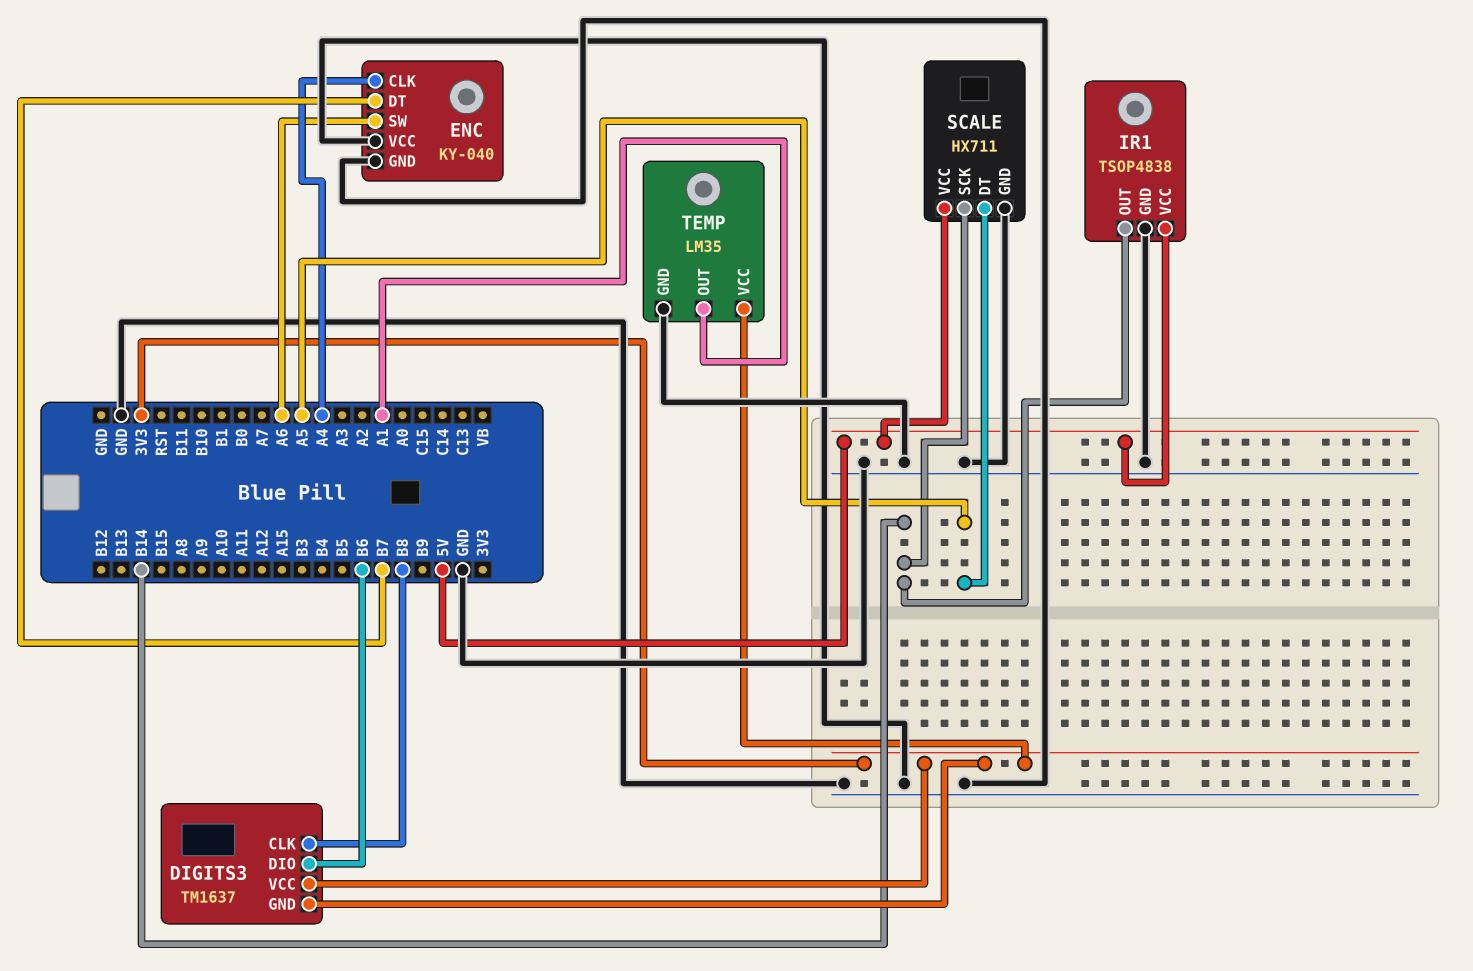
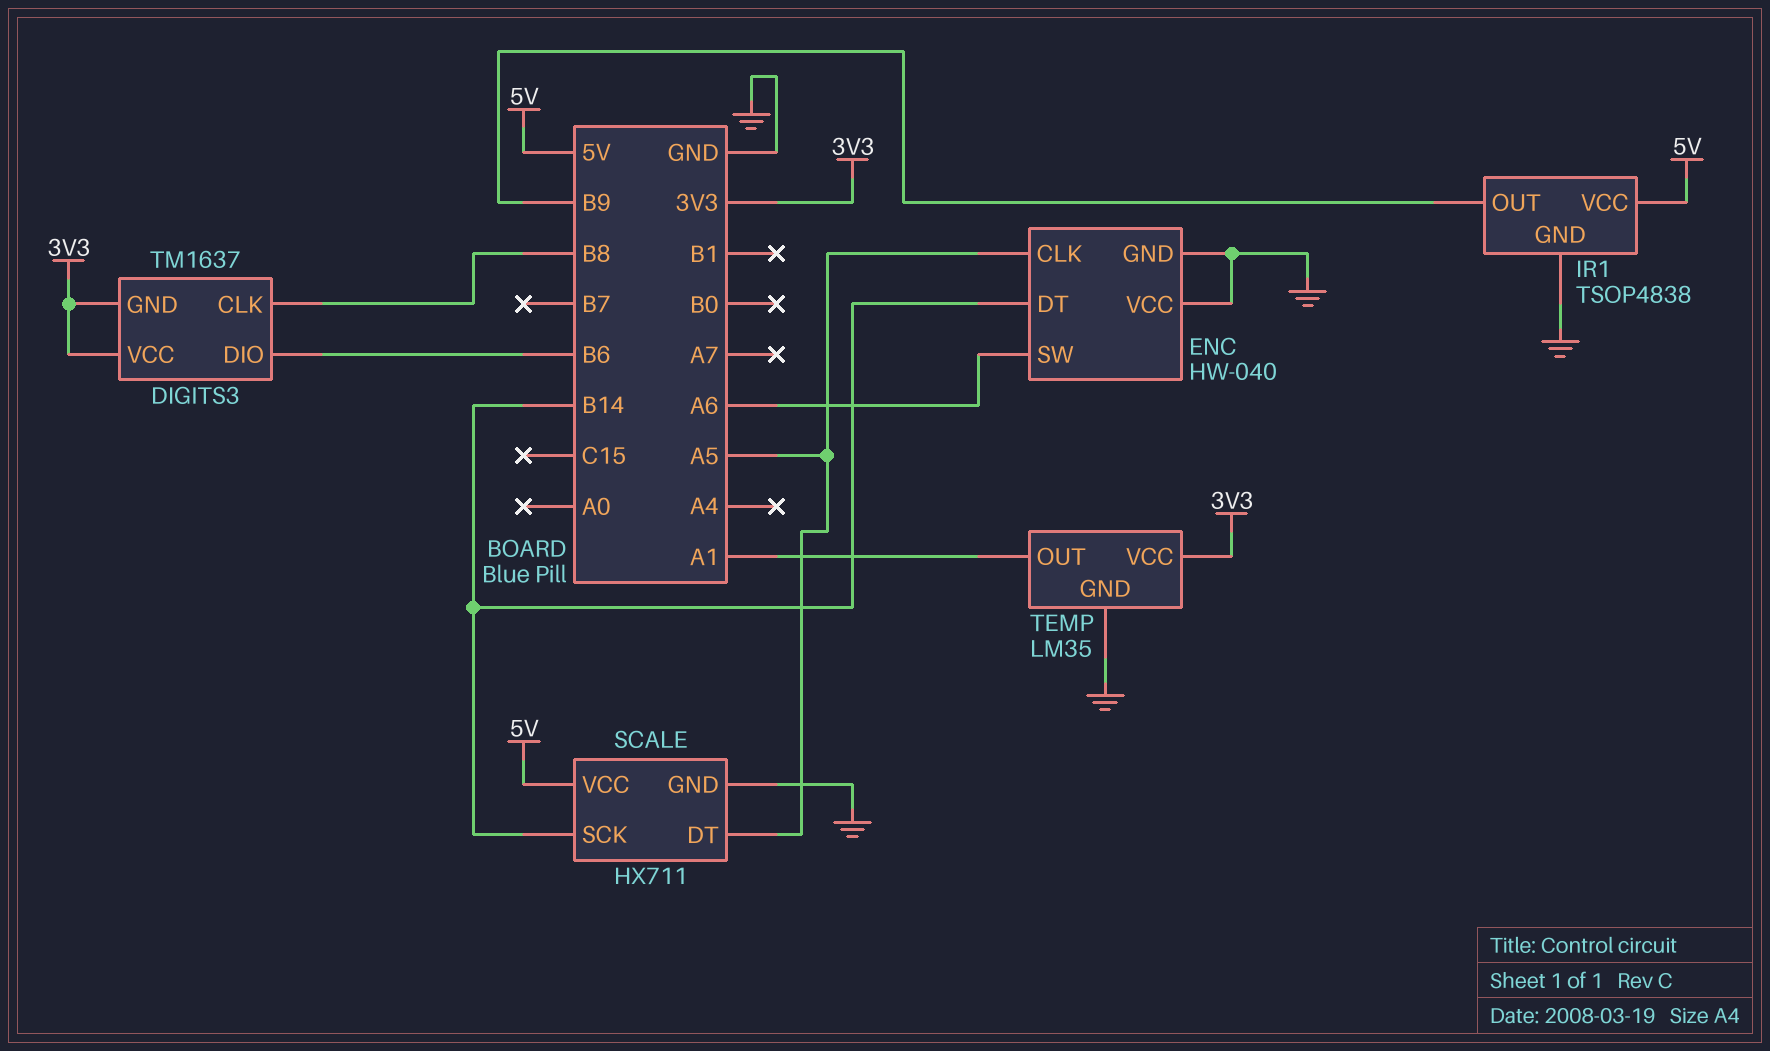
ENC: KY-040 -> HW-040
ENC pin CLK: A4 -> A5
ENC pin DT: B7 -> B14
IR1 pin OUT: B14 -> B9

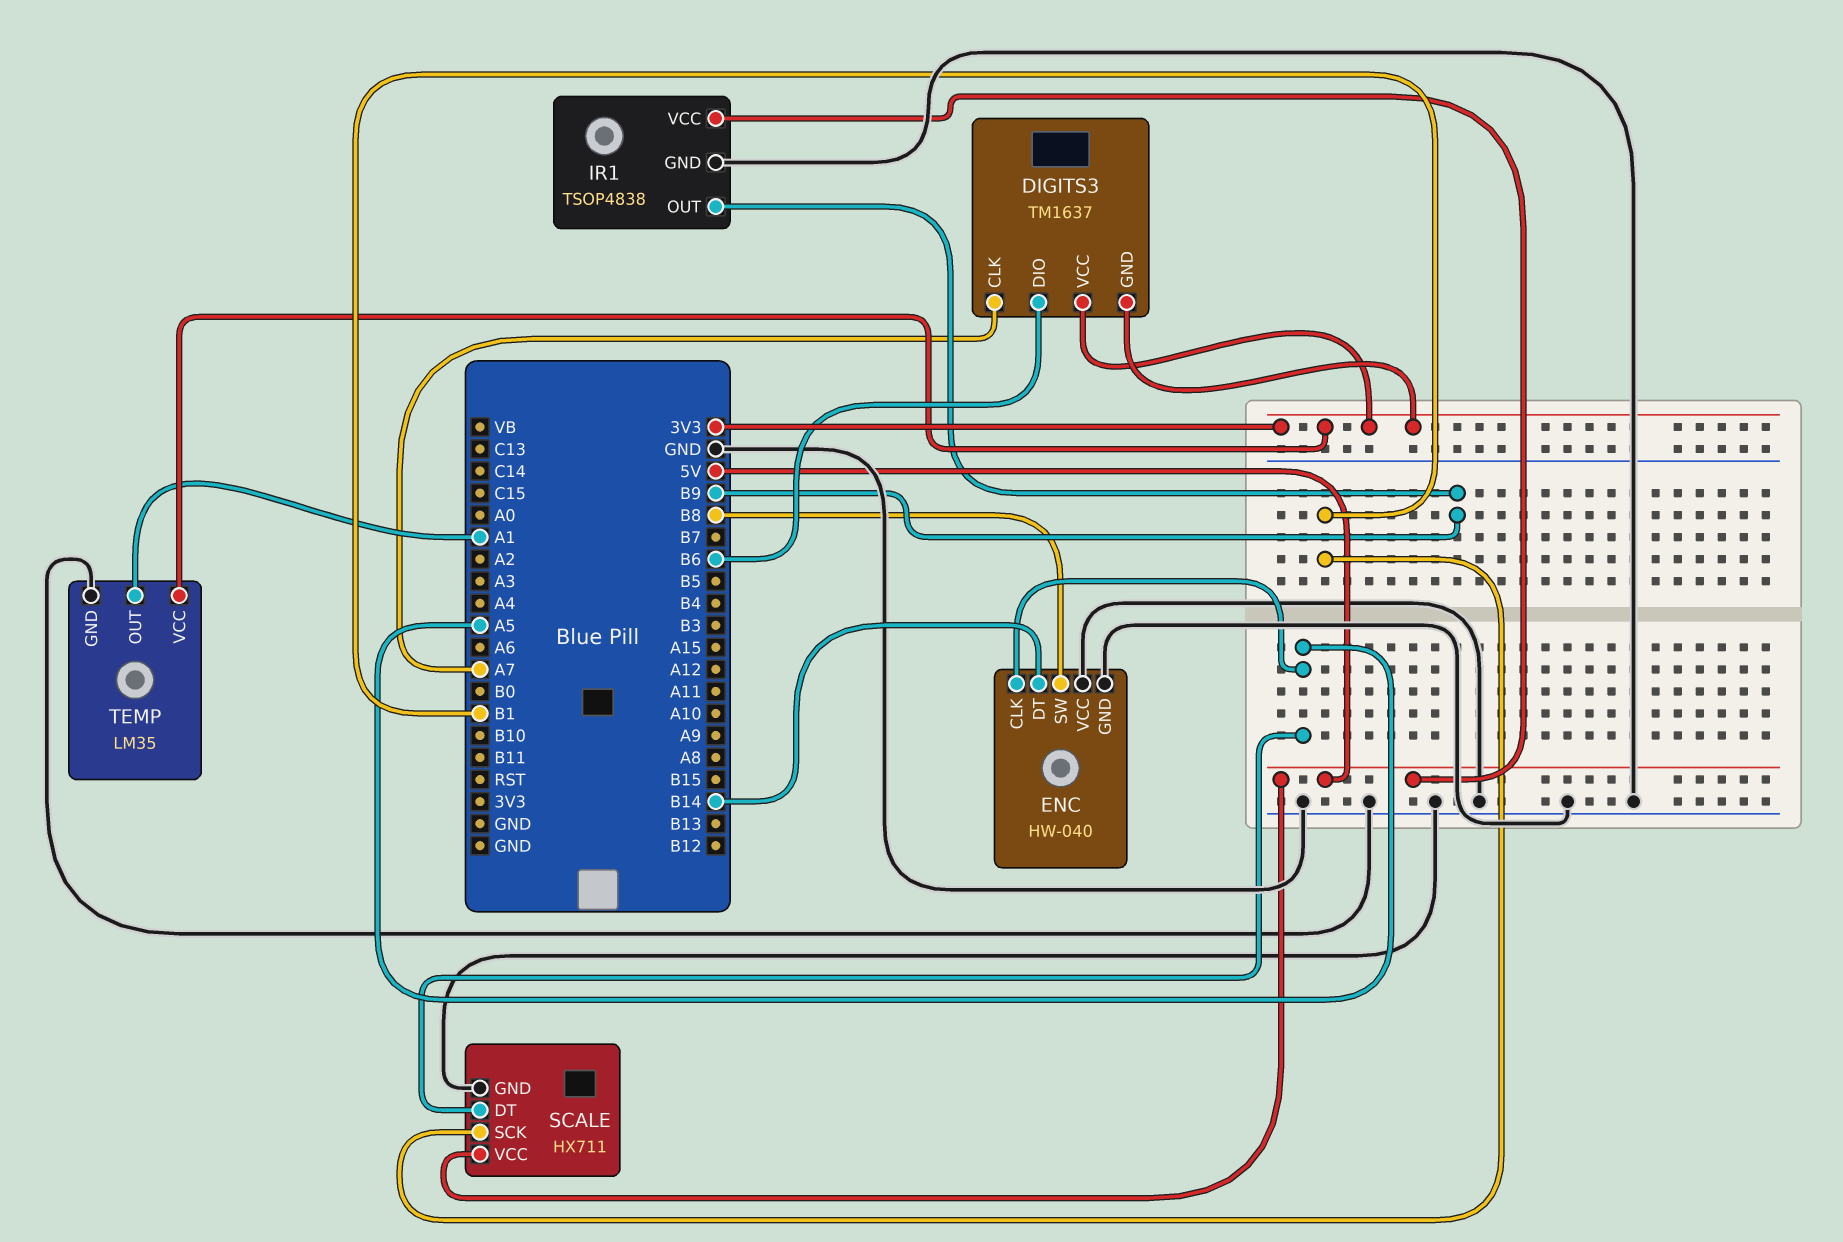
DIGITS3 pin CLK: B8 -> A7
ENC pin SW: A6 -> B8
SCALE pin SCK: B14 -> B1

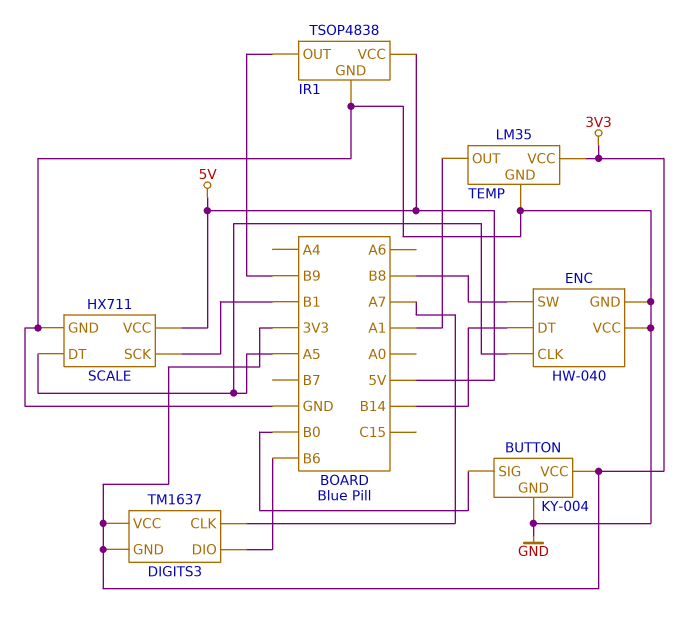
BUTTON: none -> KY-004
BUTTON pin GND: none -> GND
BUTTON pin SIG: none -> B0
BUTTON pin VCC: none -> 3V3

